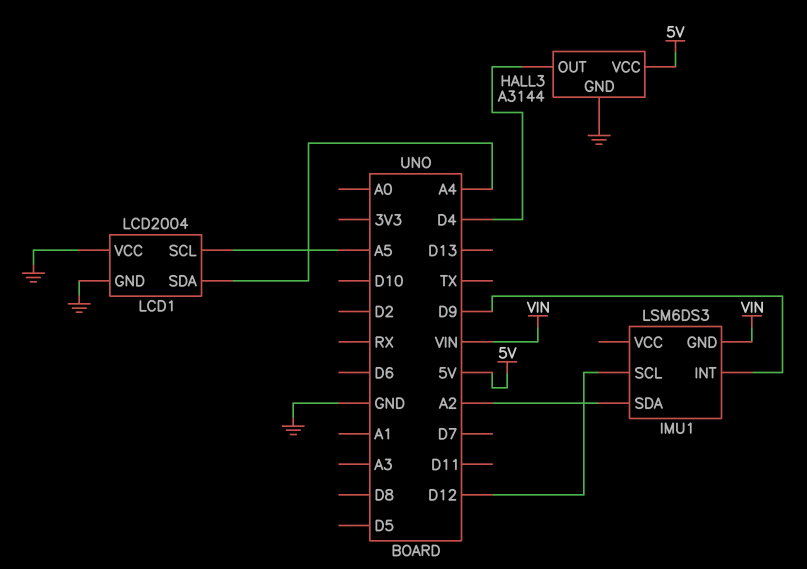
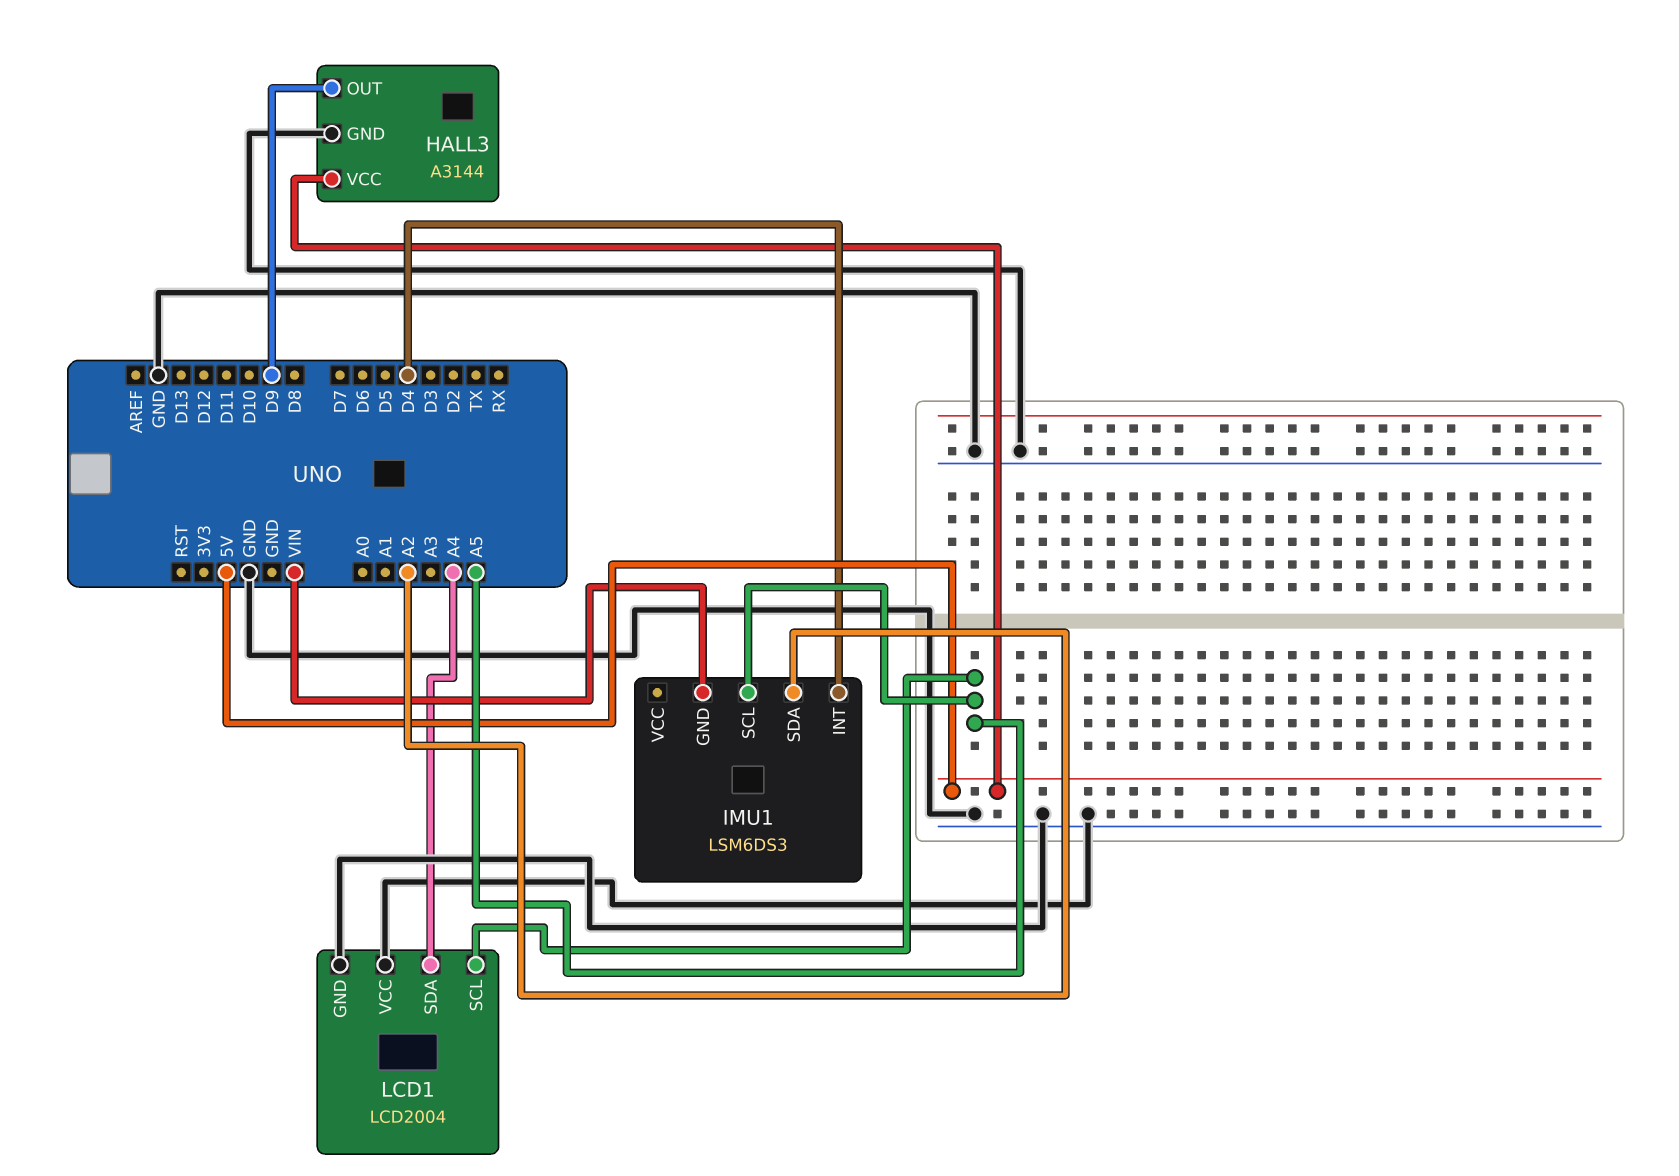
HALL3 pin OUT: D4 -> D9
IMU1 pin INT: D9 -> D4
IMU1 pin SCL: D12 -> A5

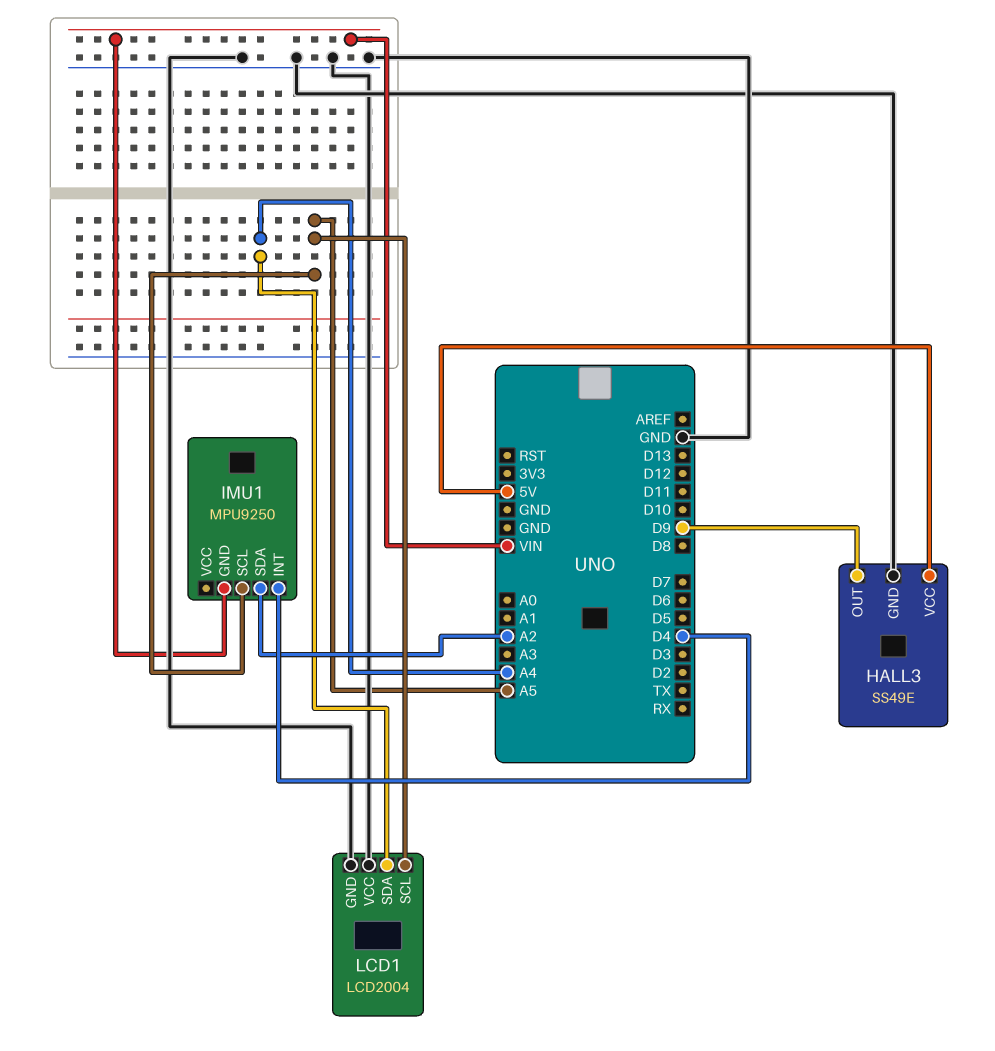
HALL3: A3144 -> SS49E
IMU1: LSM6DS3 -> MPU9250

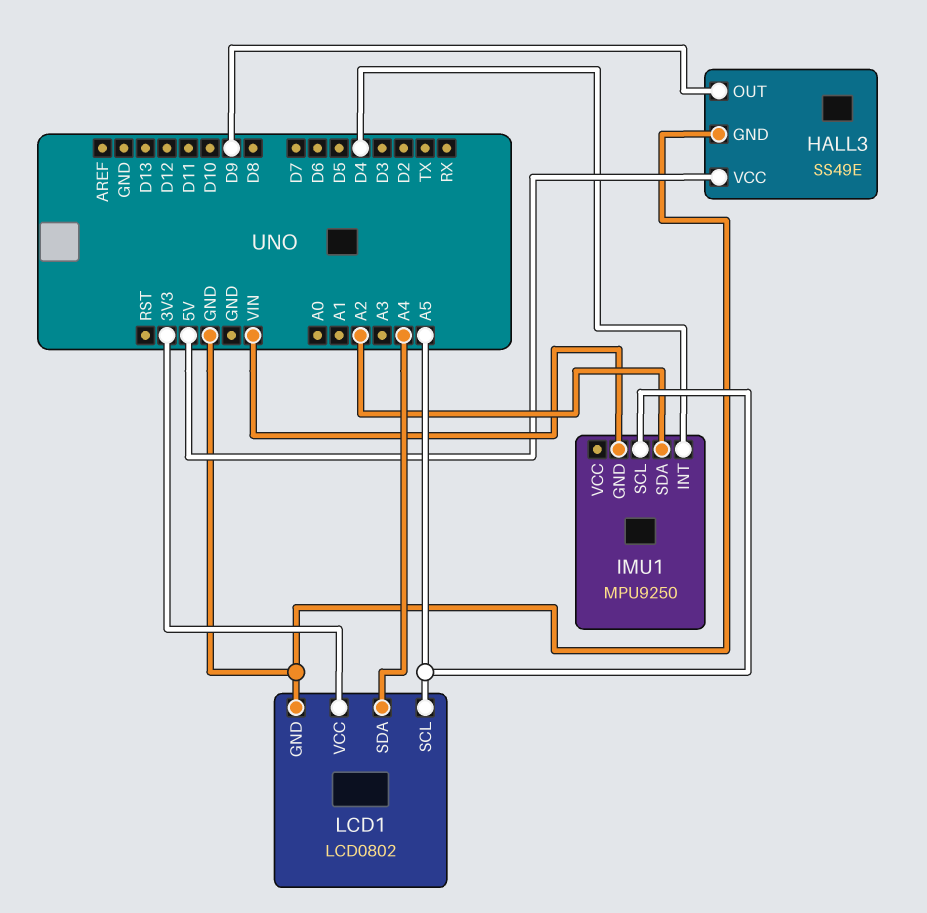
LCD1: LCD2004 -> LCD0802
LCD1 pin VCC: GND -> 3V3

